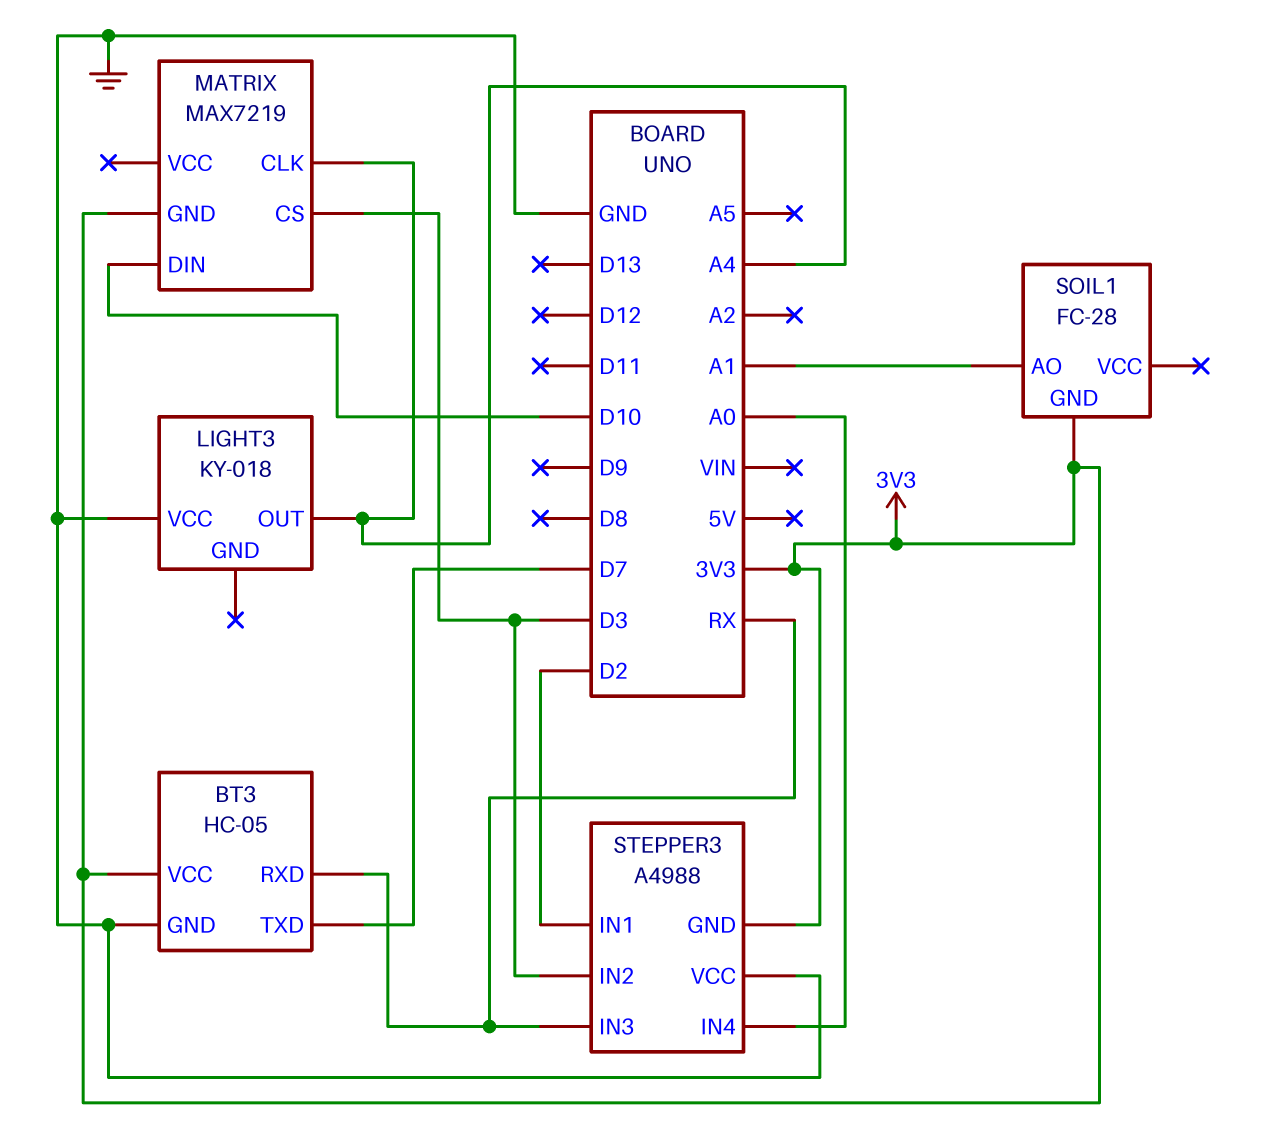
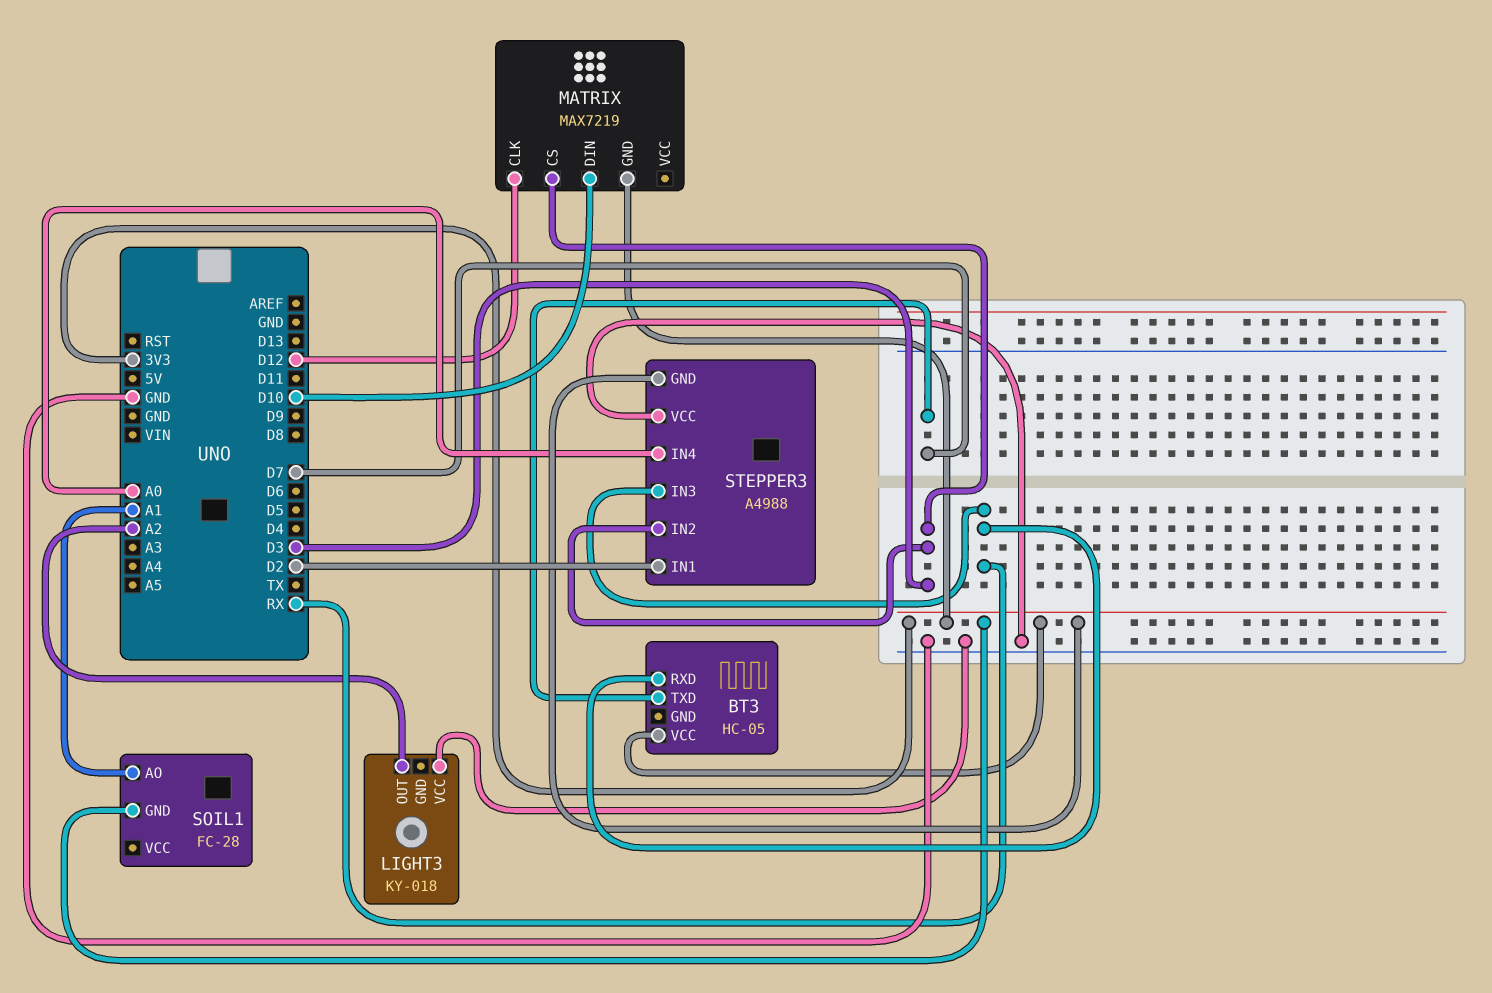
BT3 pin GND: GND -> none
LIGHT3 pin OUT: A4 -> A2
MATRIX pin CLK: A4 -> D12

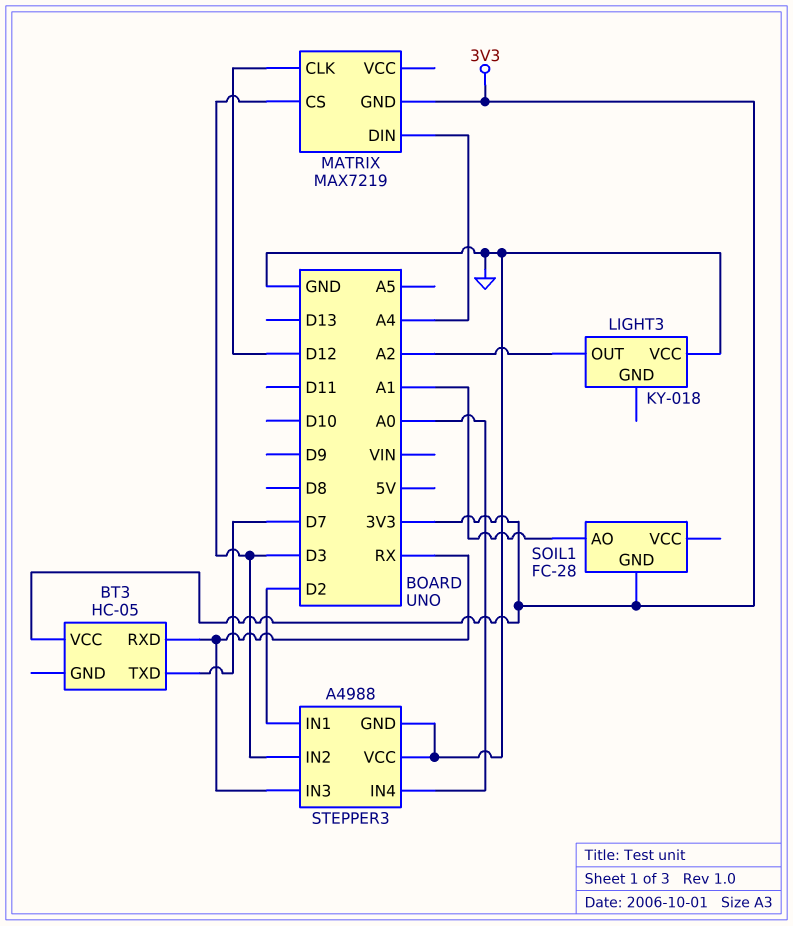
MATRIX pin DIN: D10 -> A4
STEPPER3 pin GND: 3V3 -> GND

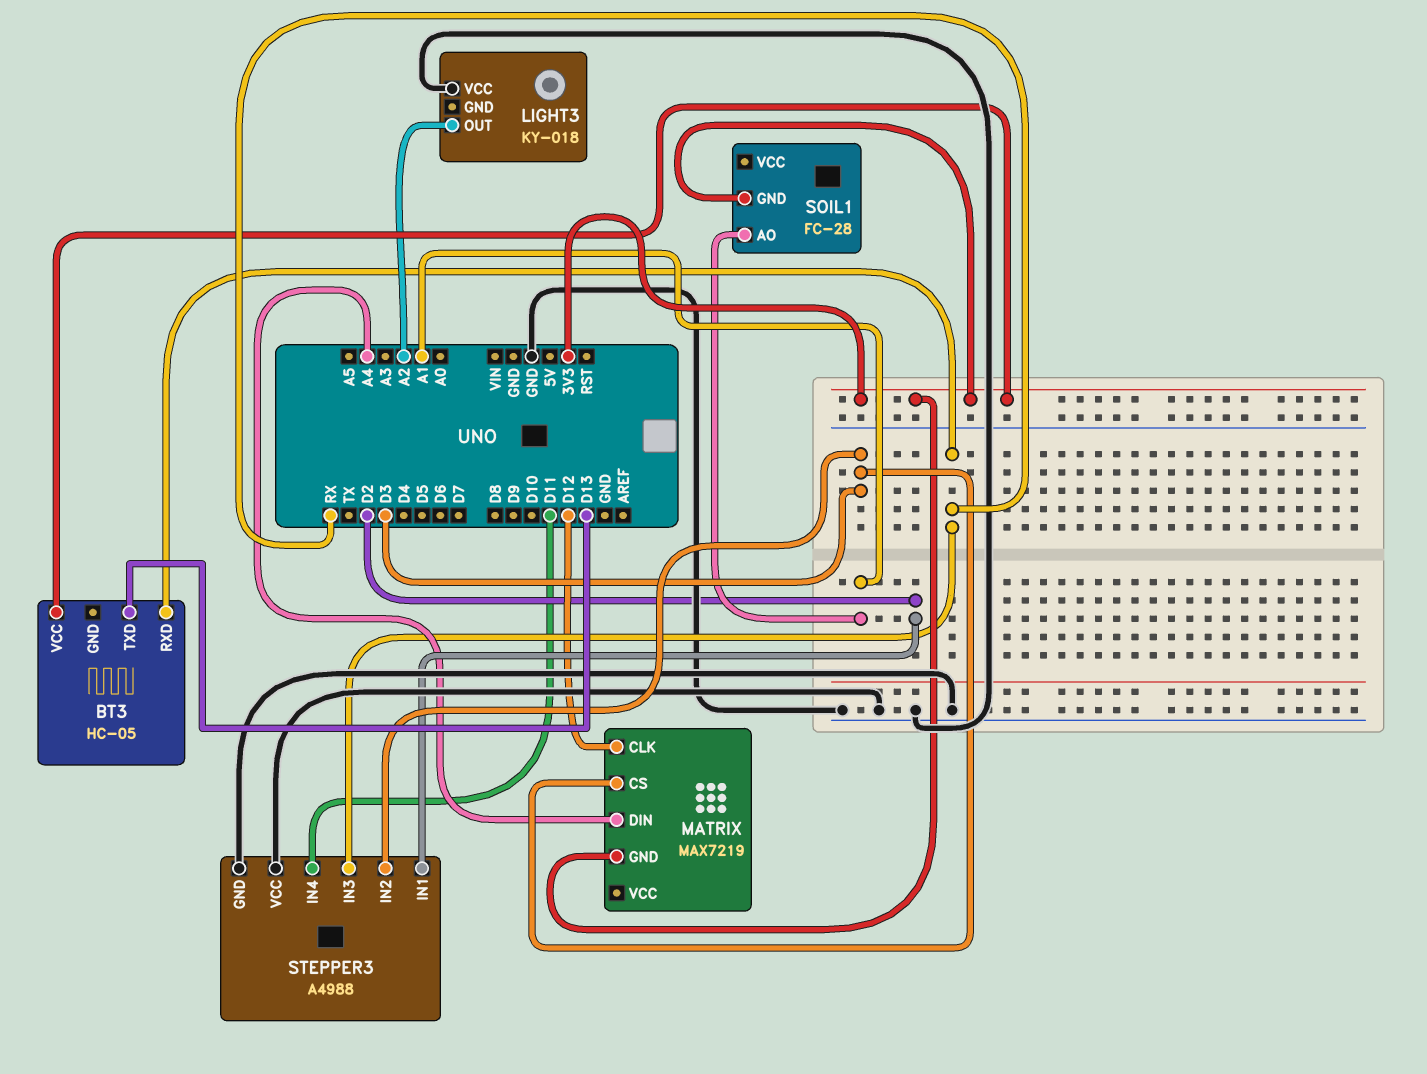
BT3 pin TXD: D7 -> D13
STEPPER3 pin IN4: A0 -> D11

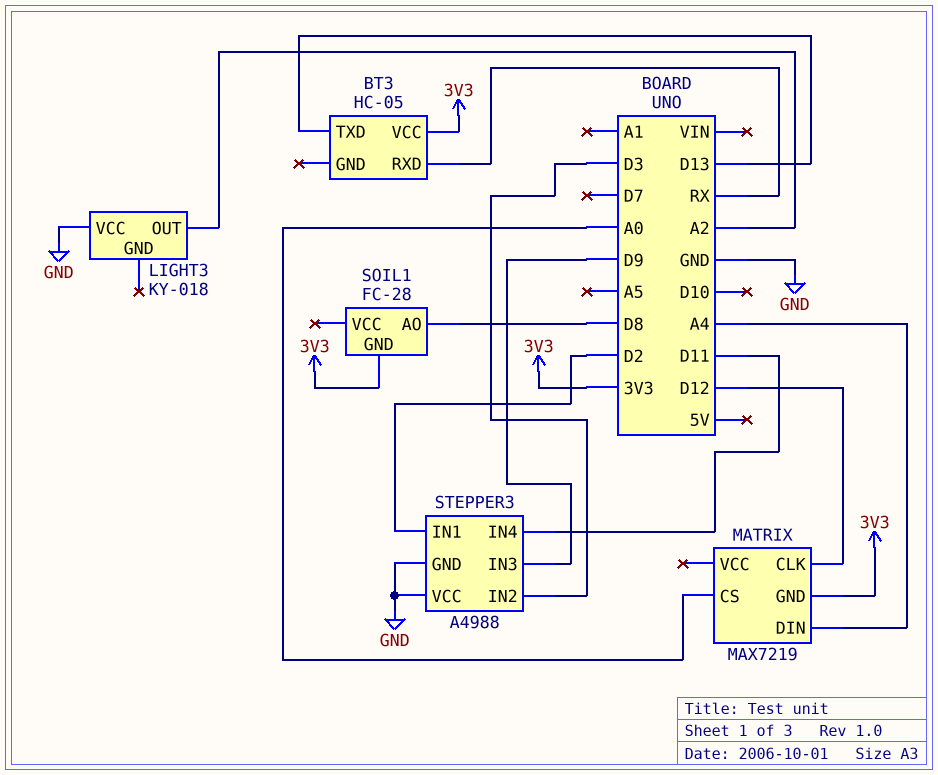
MATRIX pin CS: D3 -> A0
SOIL1 pin AO: A1 -> D8
STEPPER3 pin IN3: RX -> D9

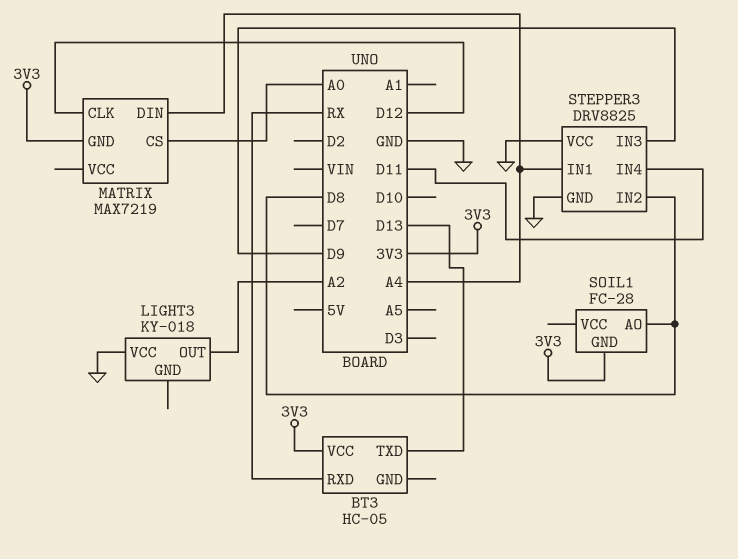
STEPPER3: A4988 -> DRV8825
STEPPER3 pin IN1: D2 -> A4
STEPPER3 pin IN2: D3 -> D8

